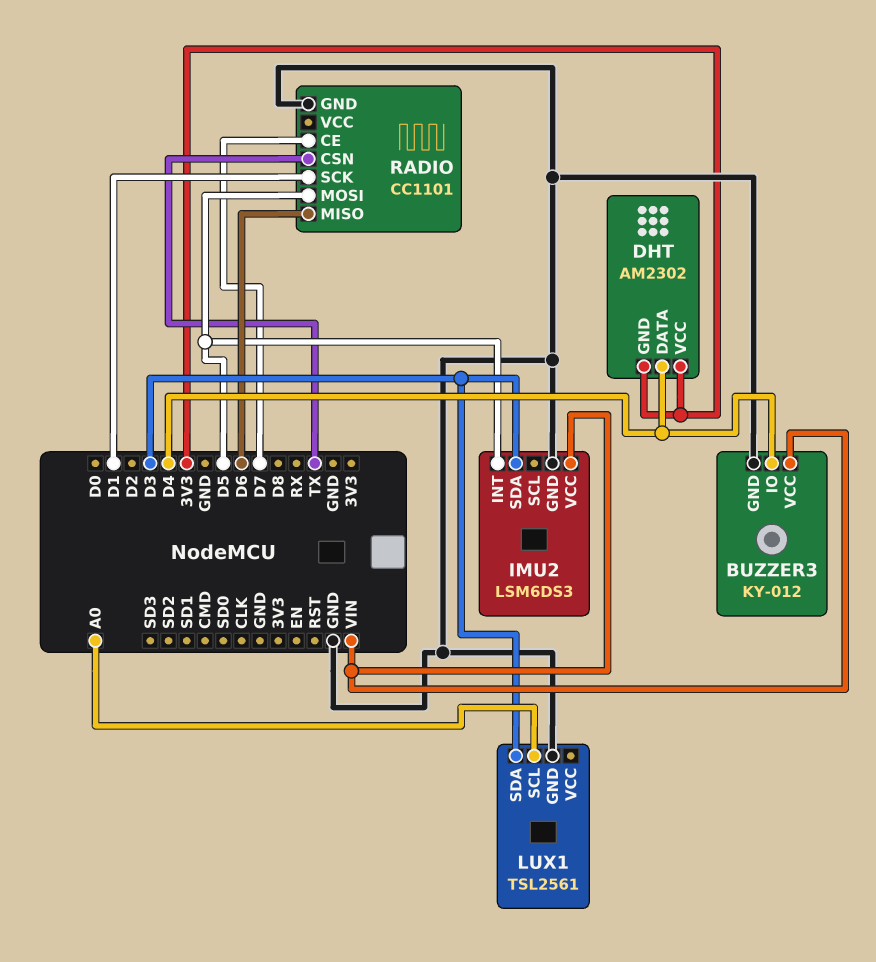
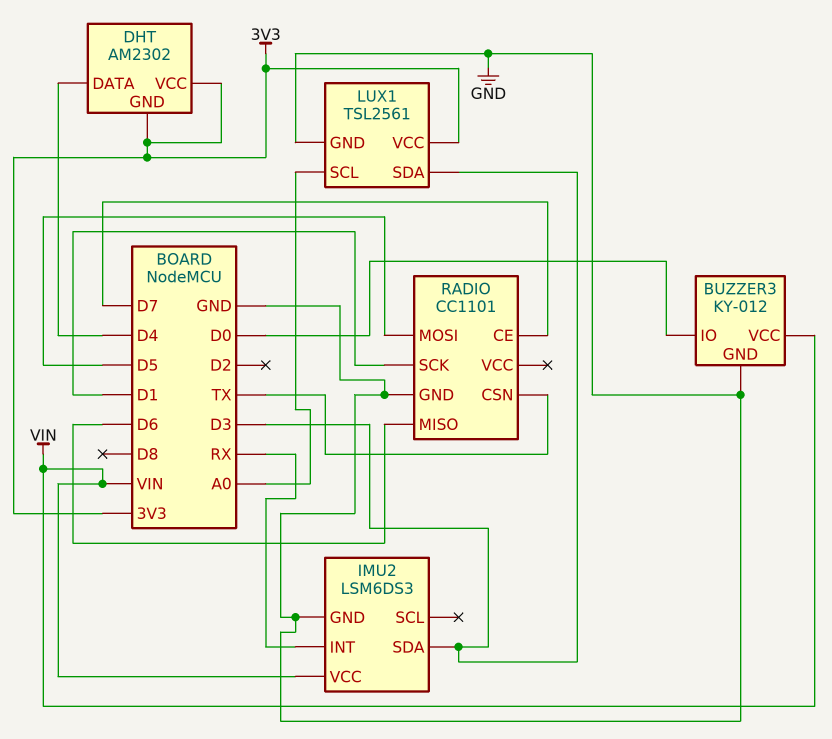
BUZZER3 pin IO: D4 -> D0
IMU2 pin INT: D5 -> RX
LUX1 pin VCC: none -> 3V3

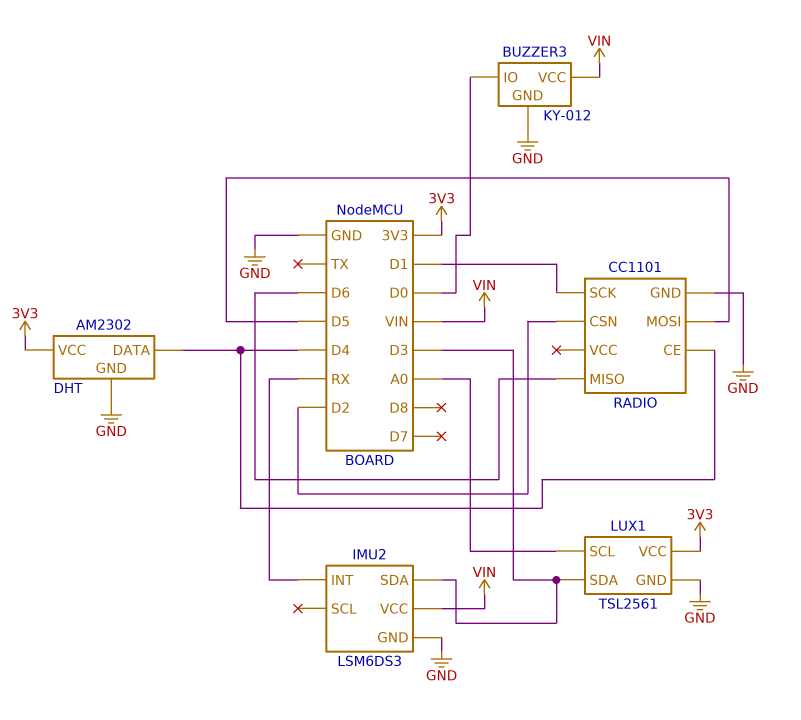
DHT pin GND: 3V3 -> GND
RADIO pin CE: D7 -> D4
RADIO pin CSN: TX -> D2

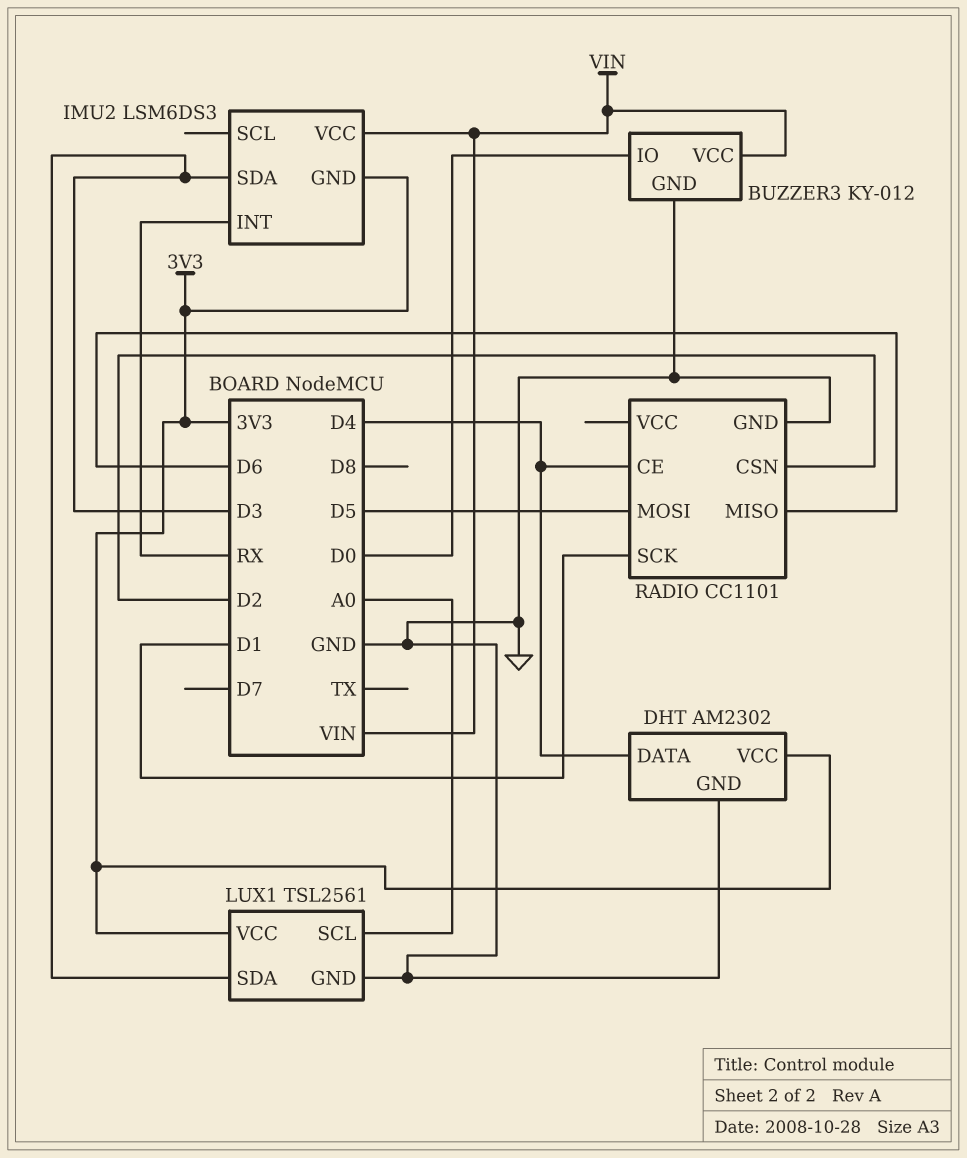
IMU2 pin GND: GND -> 3V3

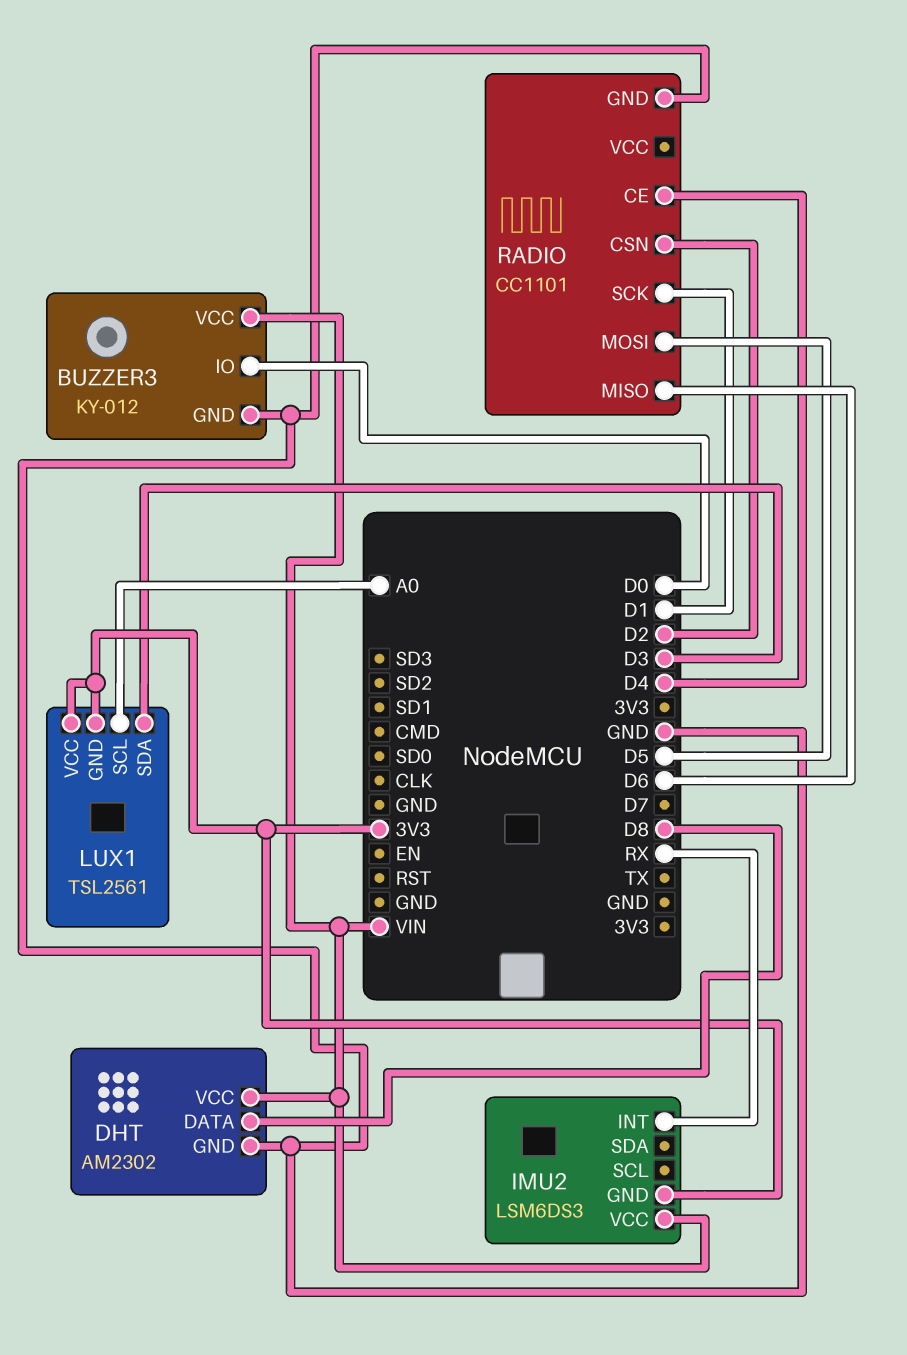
DHT pin DATA: D4 -> D8
DHT pin VCC: 3V3 -> VIN
IMU2 pin SDA: D3 -> none
LUX1 pin GND: GND -> 3V3

